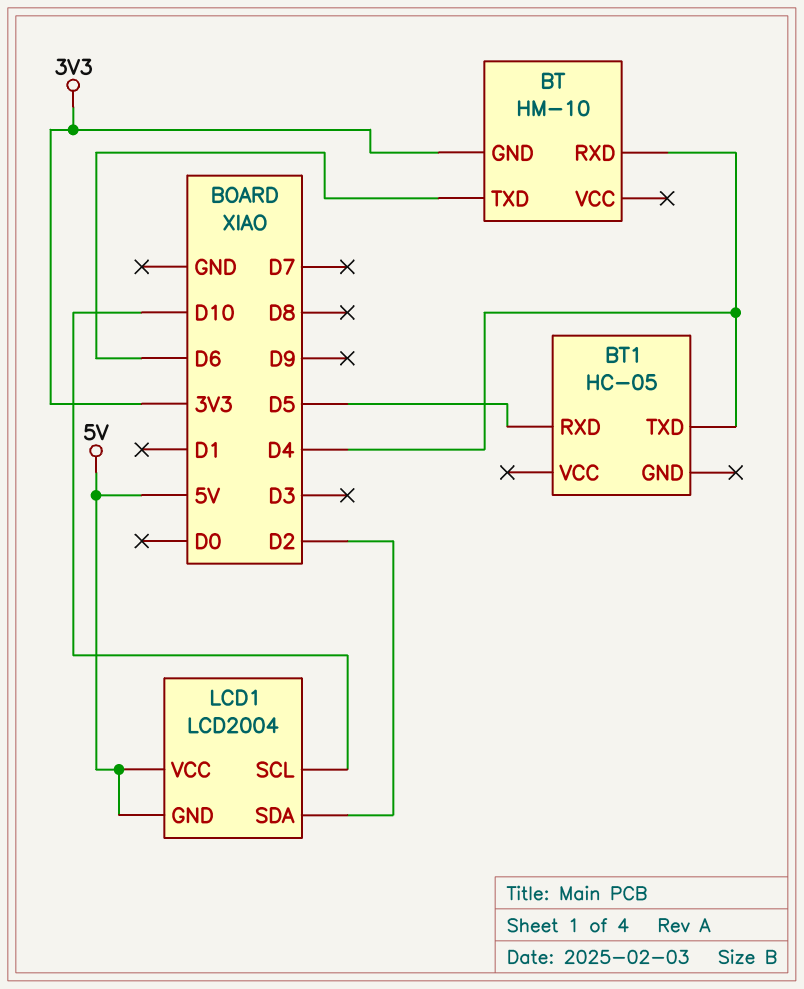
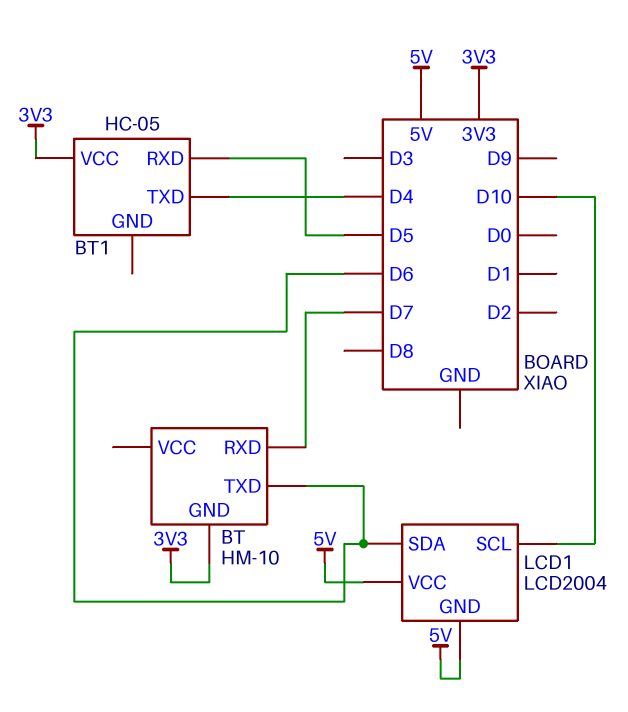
BT pin RXD: D4 -> D7
BT1 pin VCC: none -> 3V3
LCD1 pin SDA: D2 -> D6

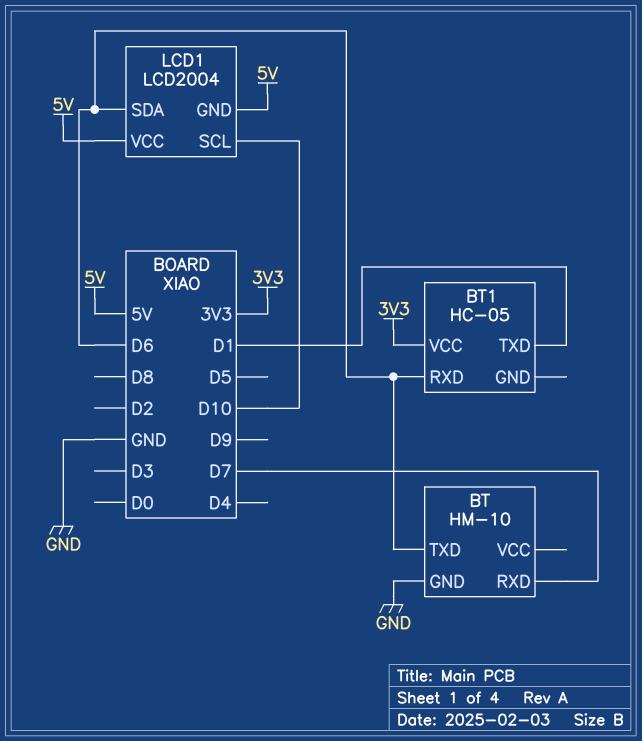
BT pin GND: 3V3 -> GND
BT1 pin RXD: D5 -> D6
BT1 pin TXD: D4 -> D1

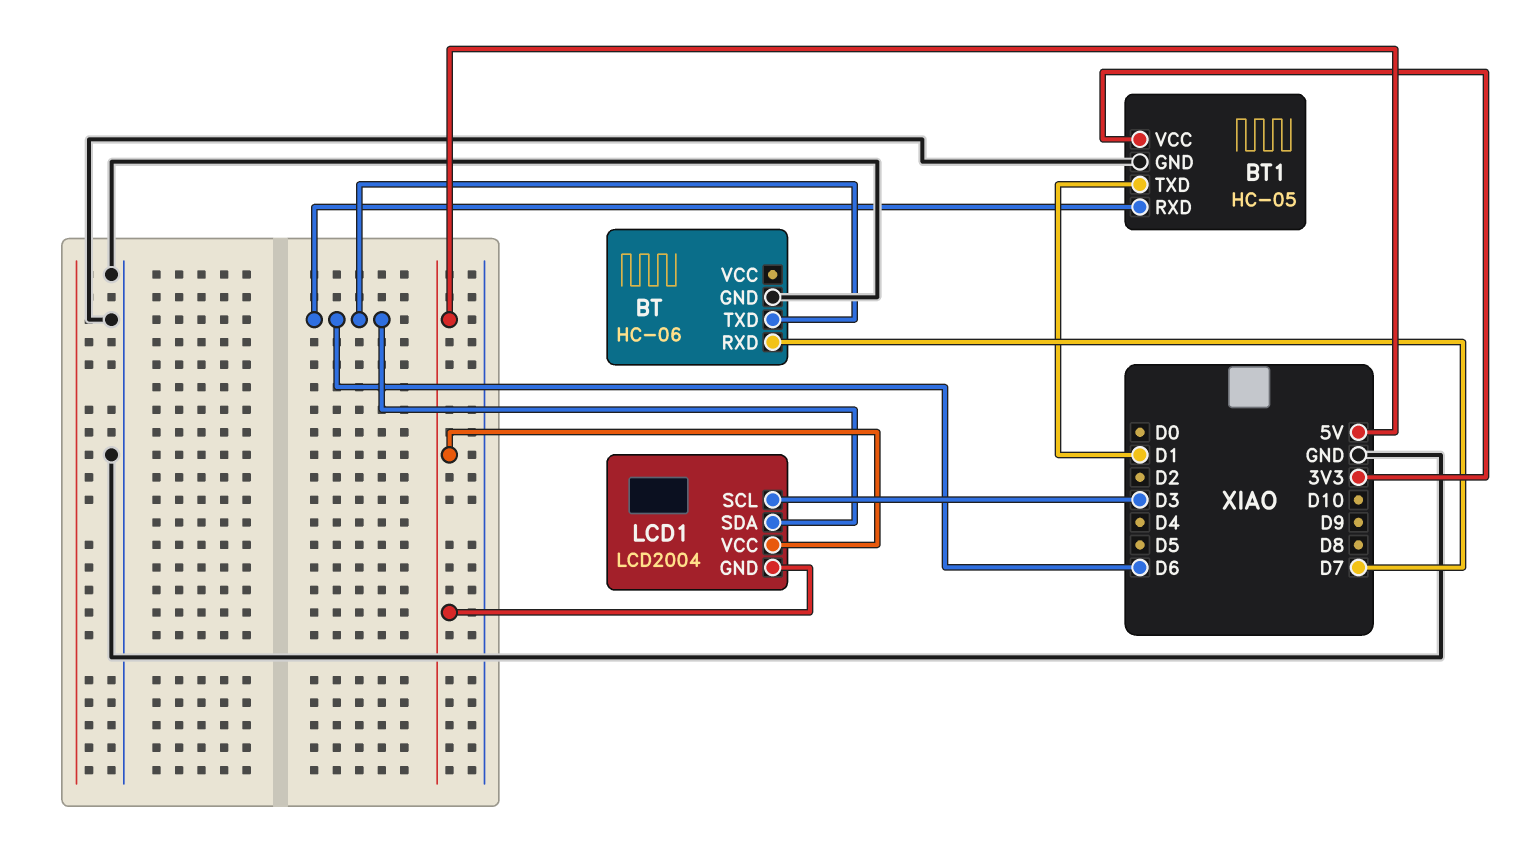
BT: HM-10 -> HC-06
BT1 pin GND: none -> GND
LCD1 pin SCL: D10 -> D3

